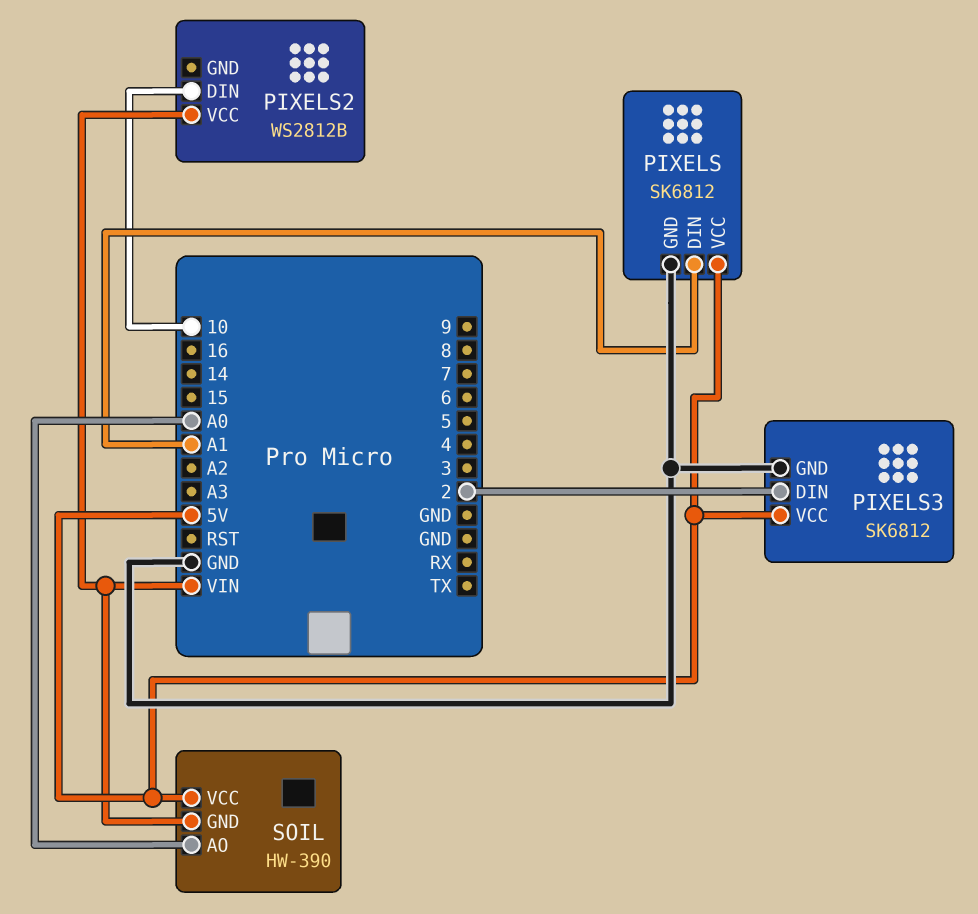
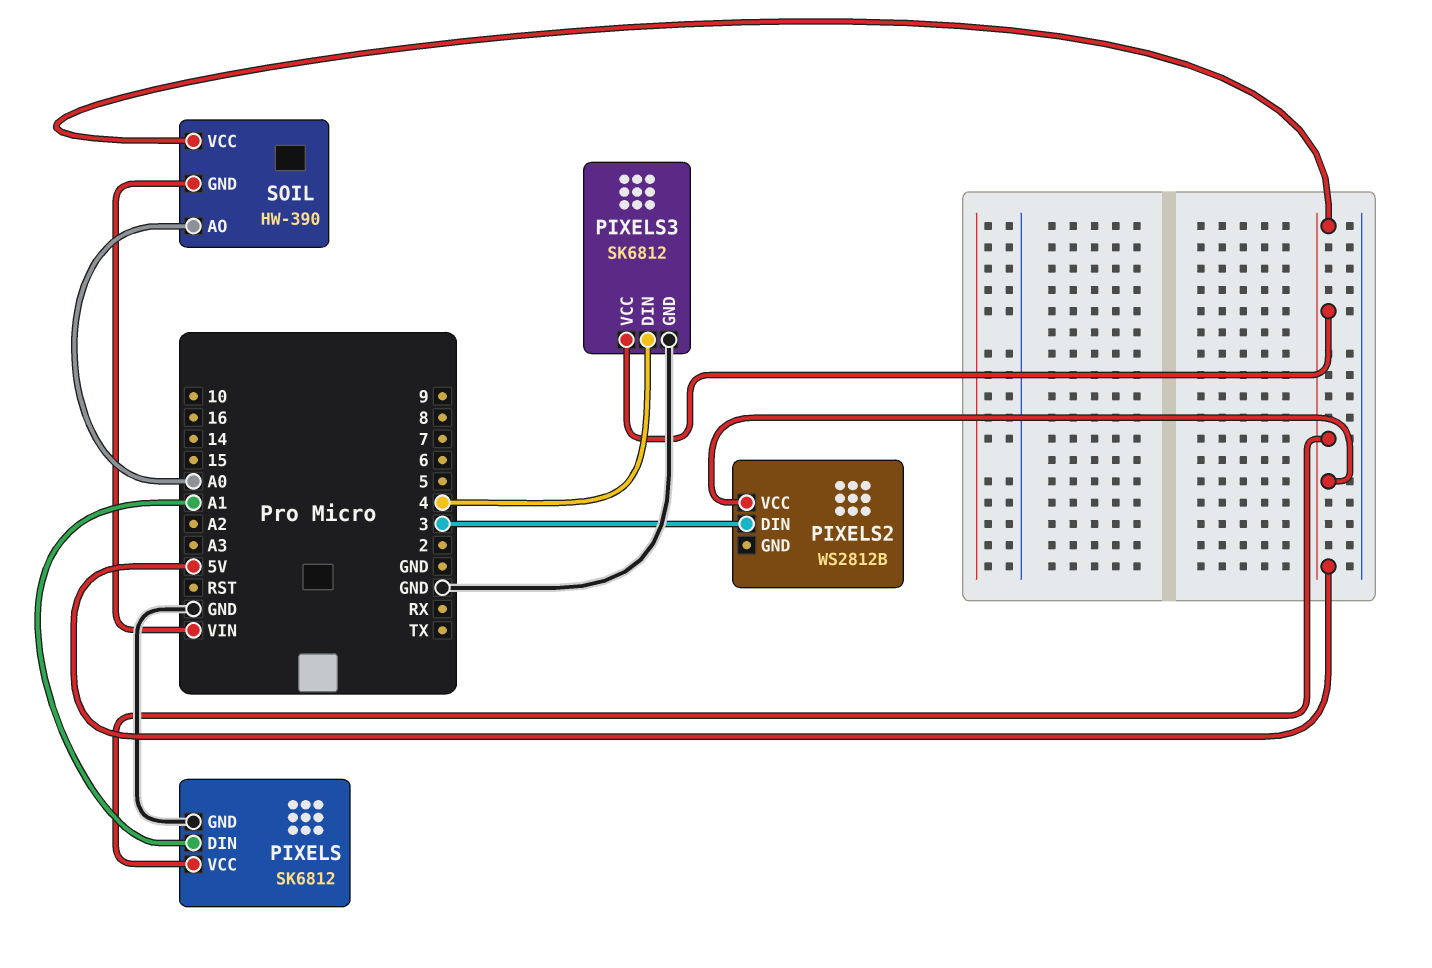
PIXELS2 pin DIN: 10 -> 3
PIXELS2 pin VCC: VIN -> 5V
PIXELS3 pin DIN: 2 -> 4

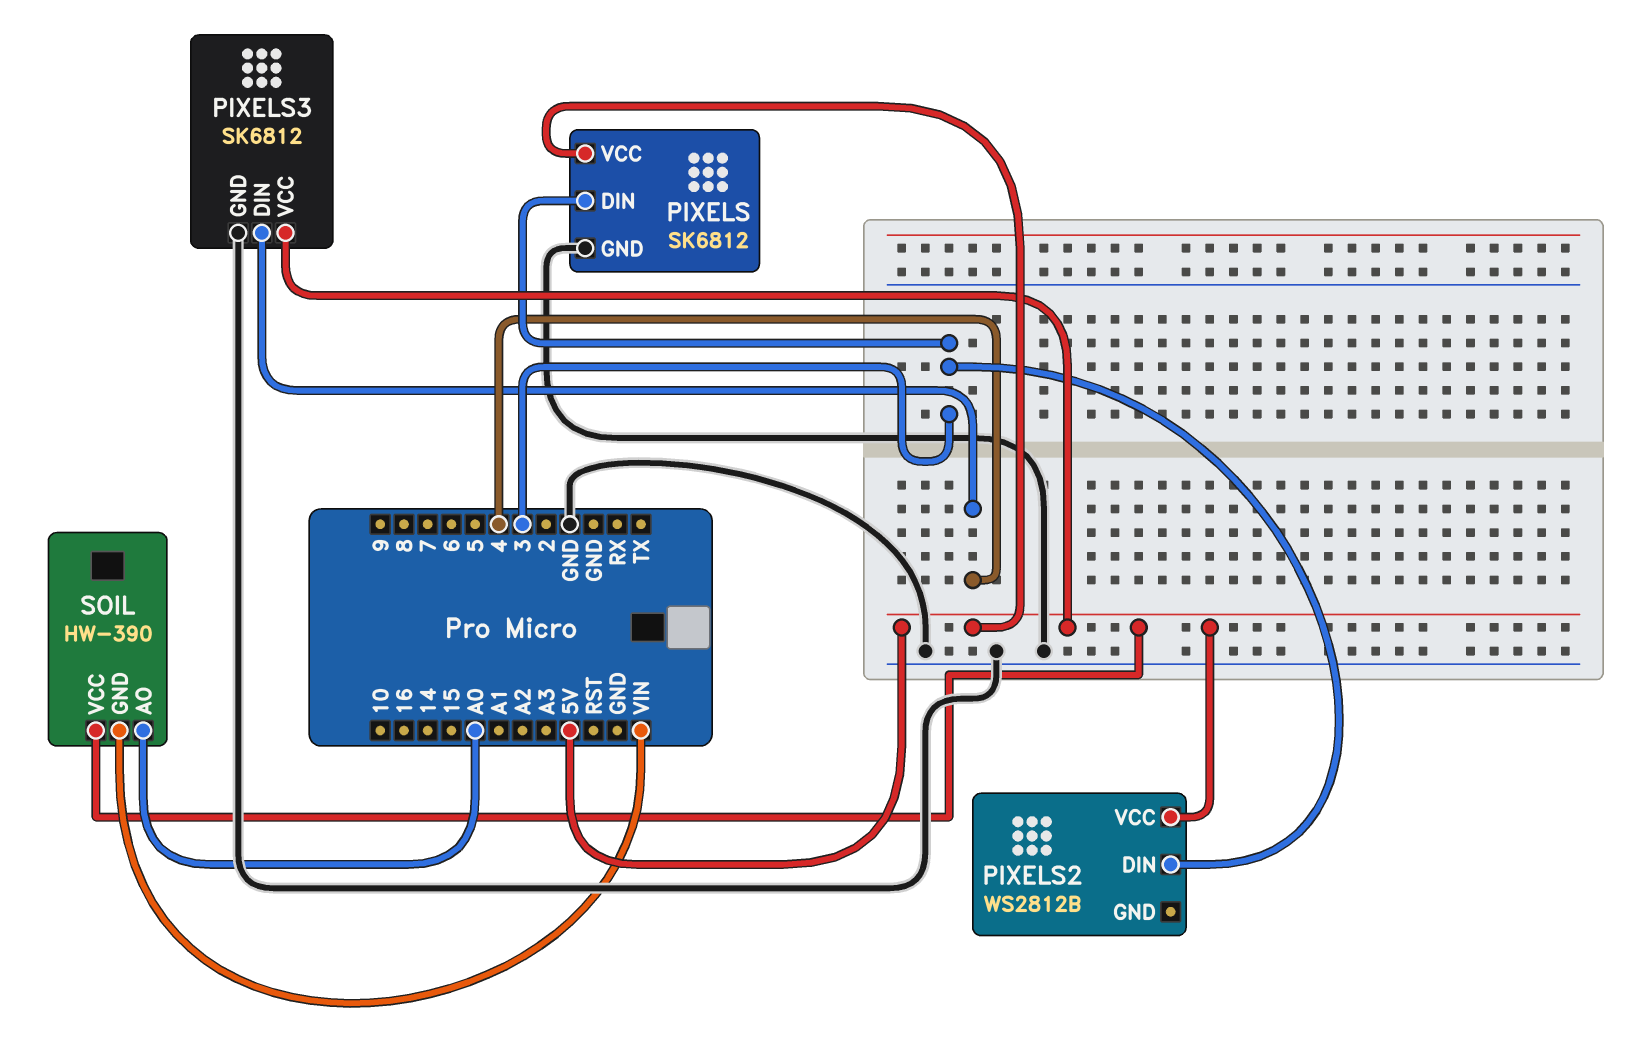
PIXELS pin DIN: A1 -> 3

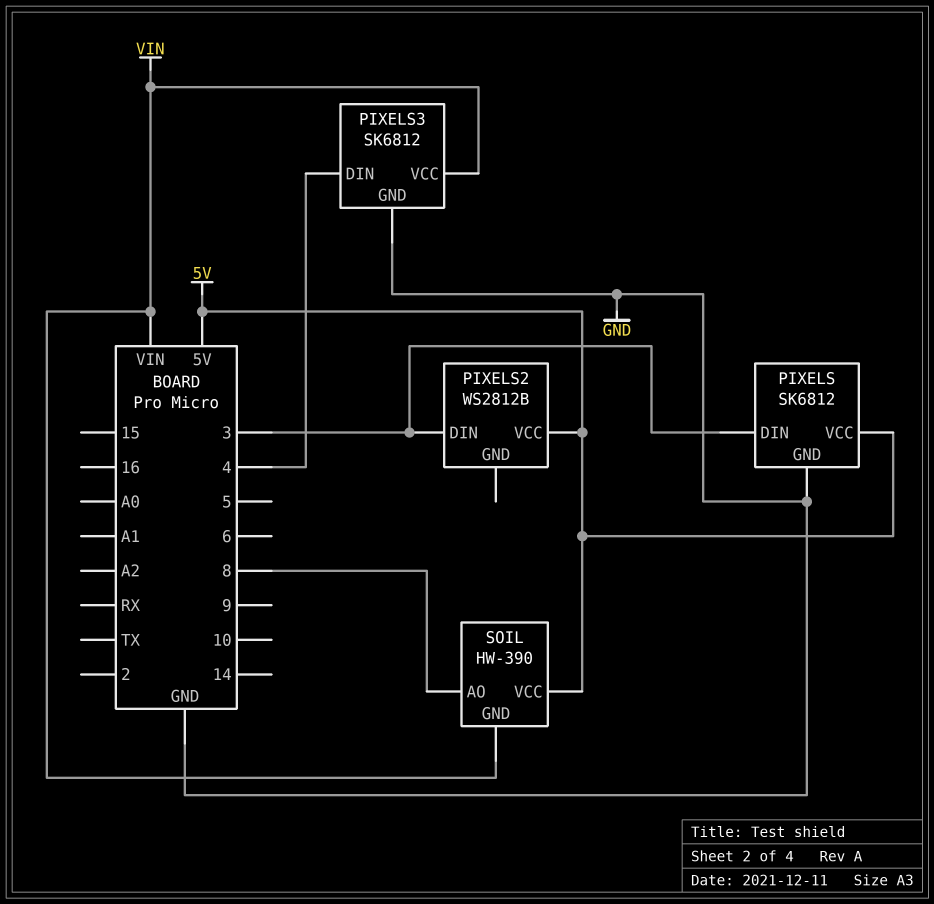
PIXELS3 pin VCC: 5V -> VIN
SOIL pin AO: A0 -> 8

